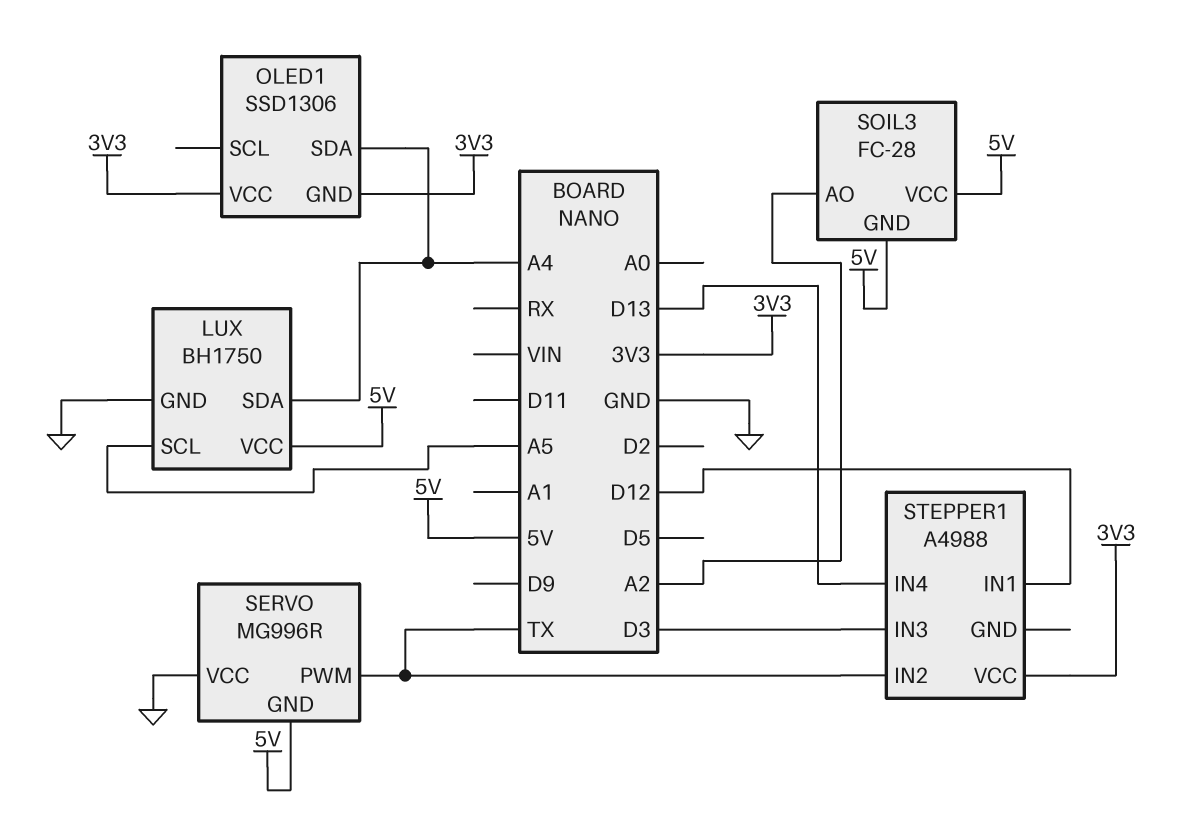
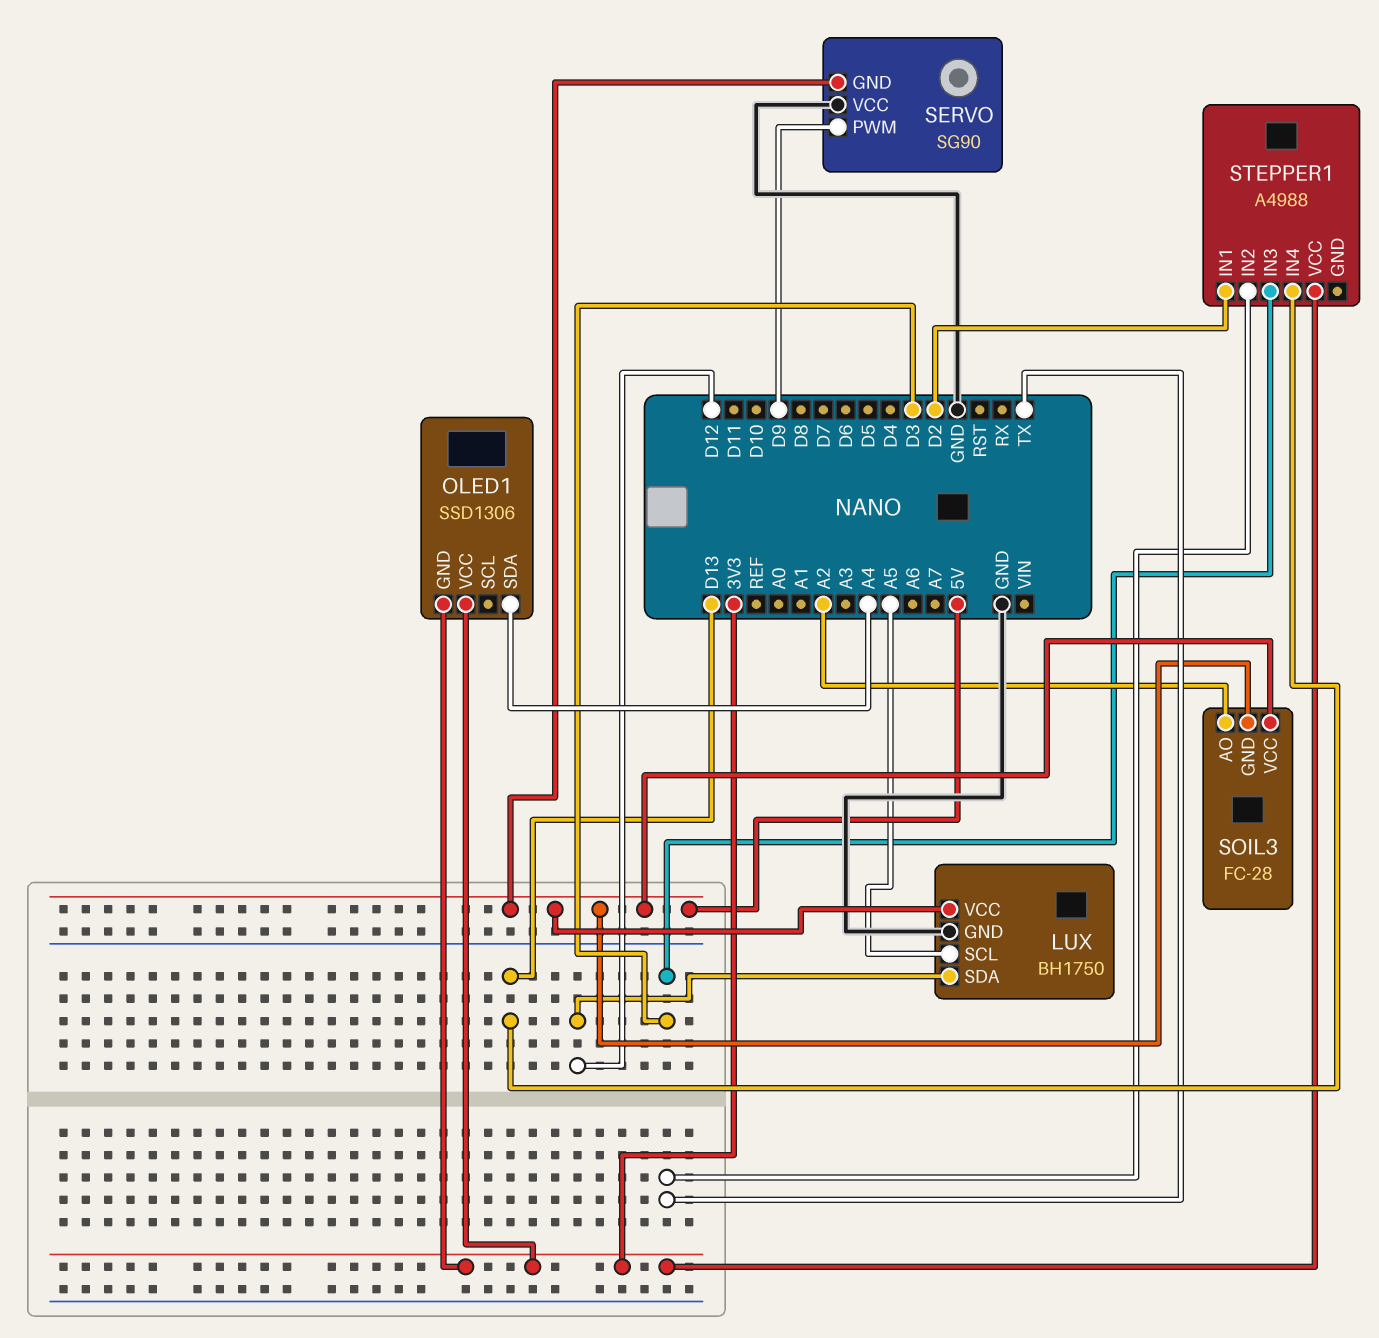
LUX pin SDA: A4 -> D12
SERVO: MG996R -> SG90
SERVO pin PWM: TX -> D9
STEPPER1 pin IN1: D12 -> D2

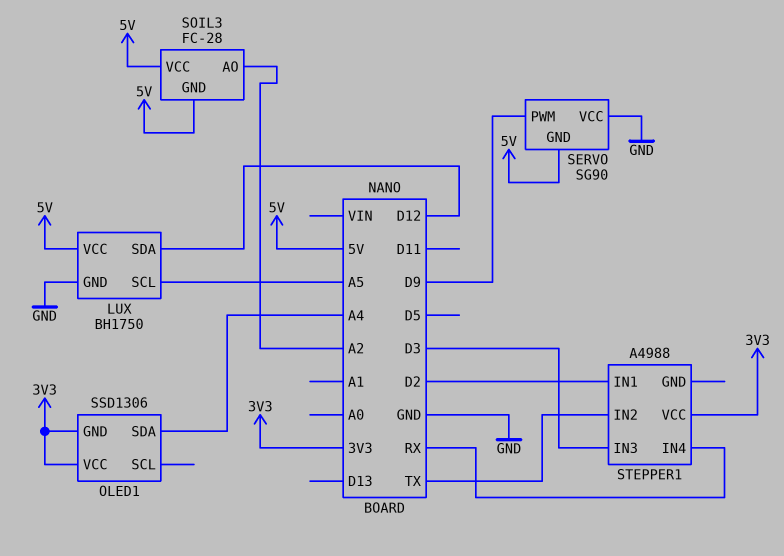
STEPPER1 pin IN4: D13 -> RX

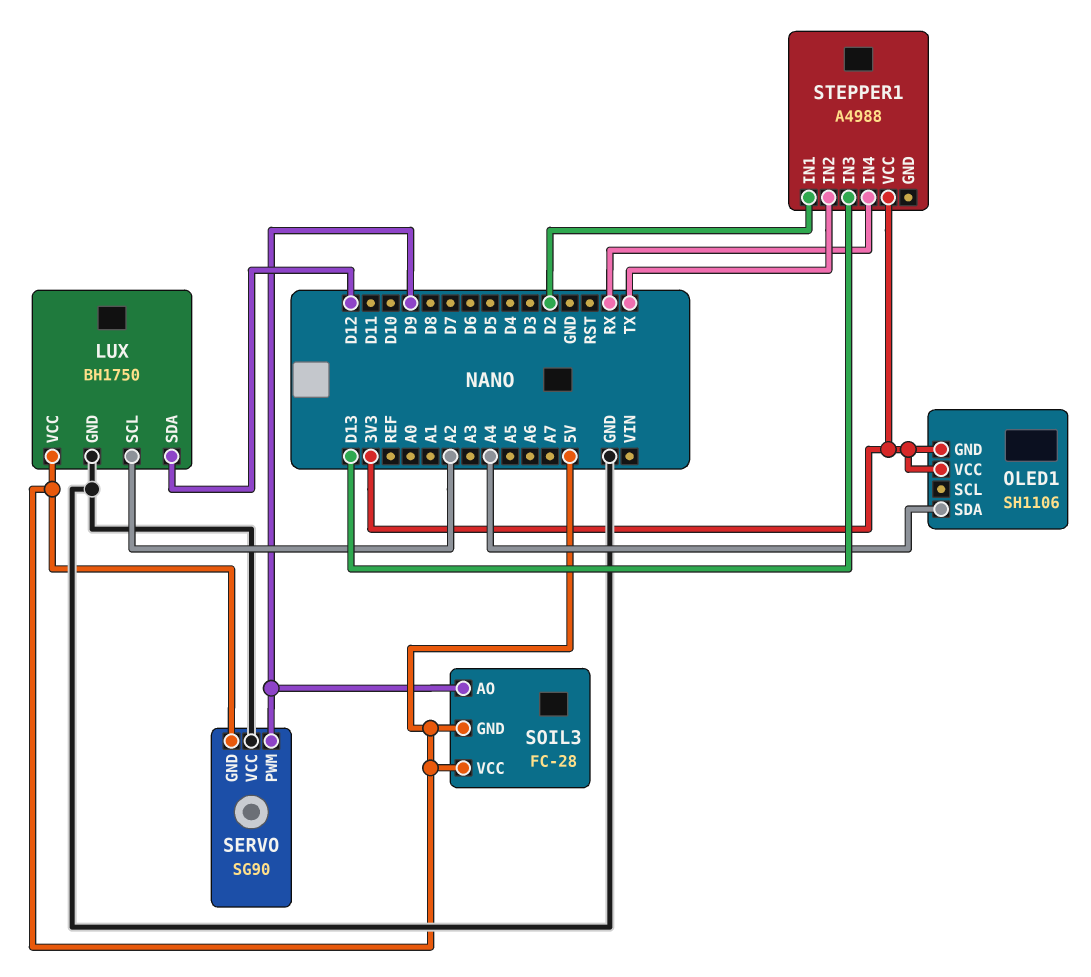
LUX pin SCL: A5 -> A2
OLED1: SSD1306 -> SH1106
SOIL3 pin AO: A2 -> D9
STEPPER1 pin IN3: D3 -> D13

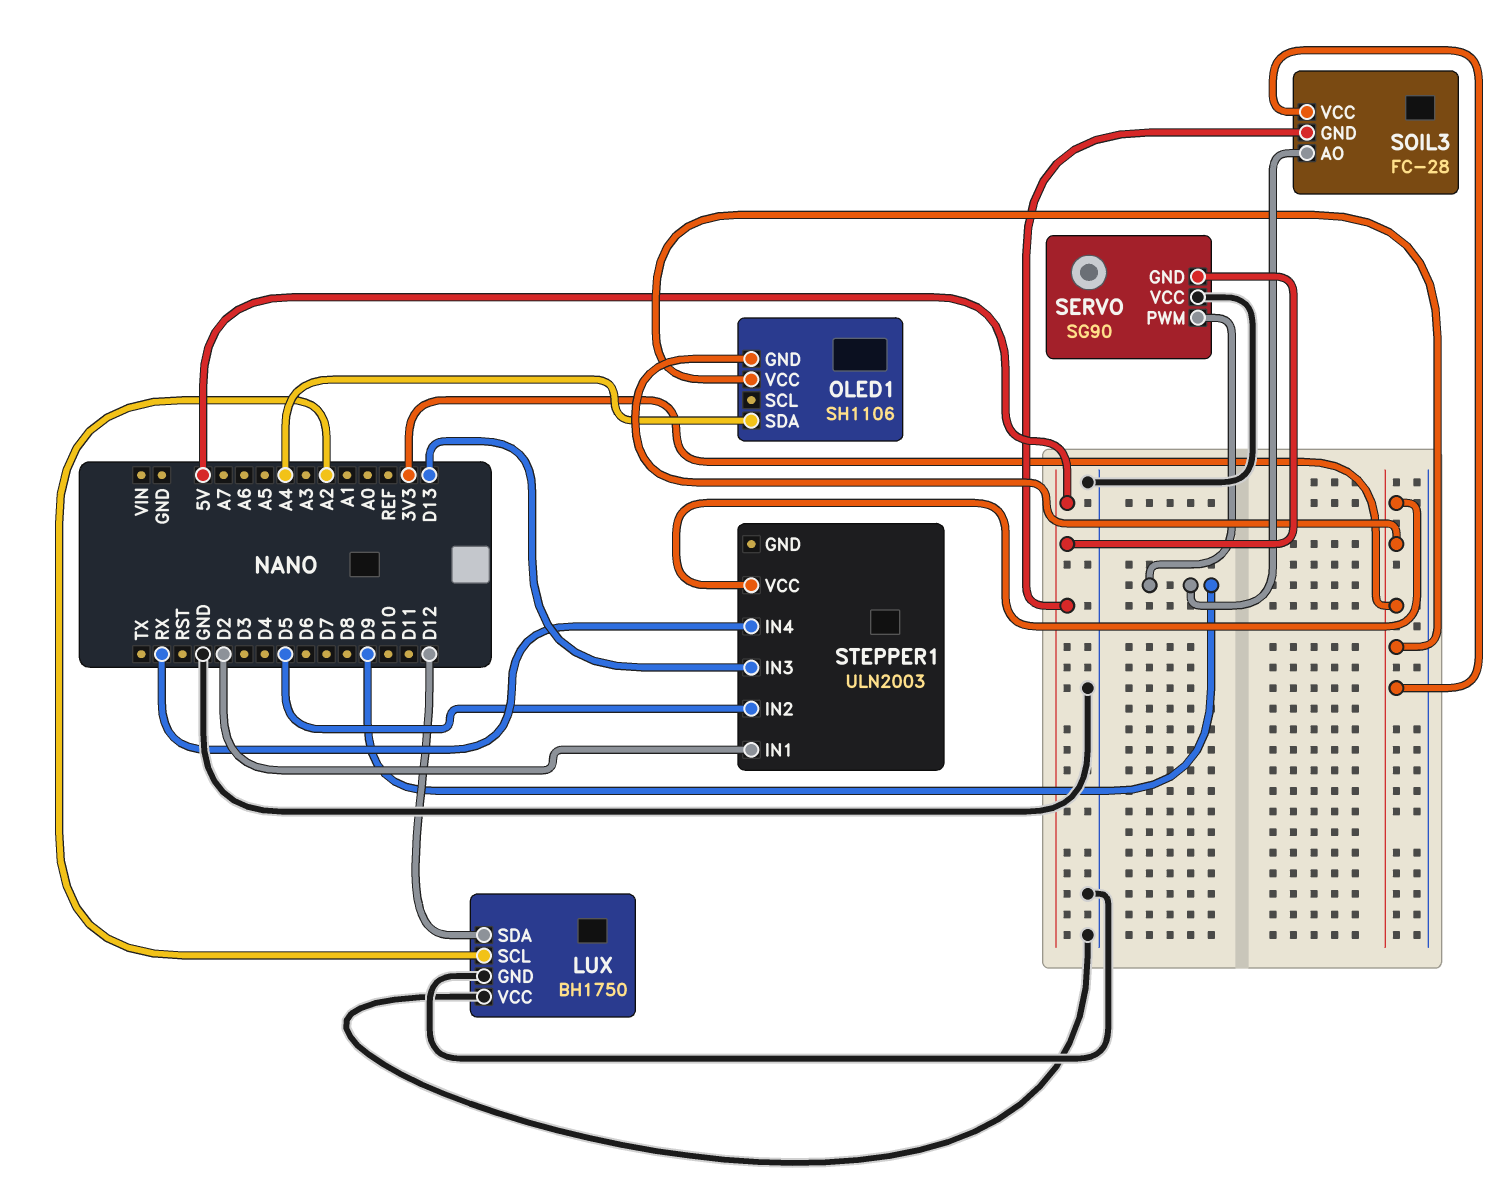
LUX pin VCC: 5V -> GND
SOIL3 pin VCC: 5V -> 3V3
STEPPER1: A4988 -> ULN2003
STEPPER1 pin IN2: TX -> D5

